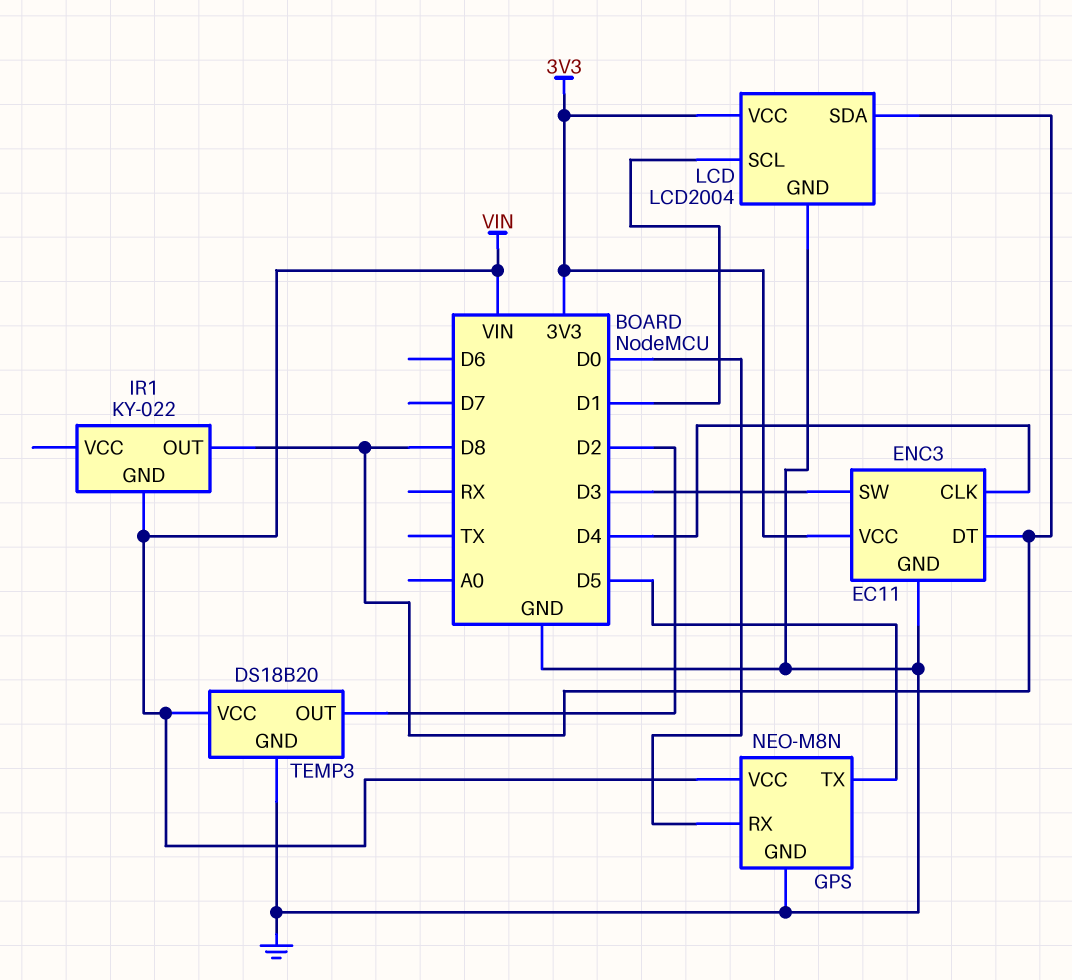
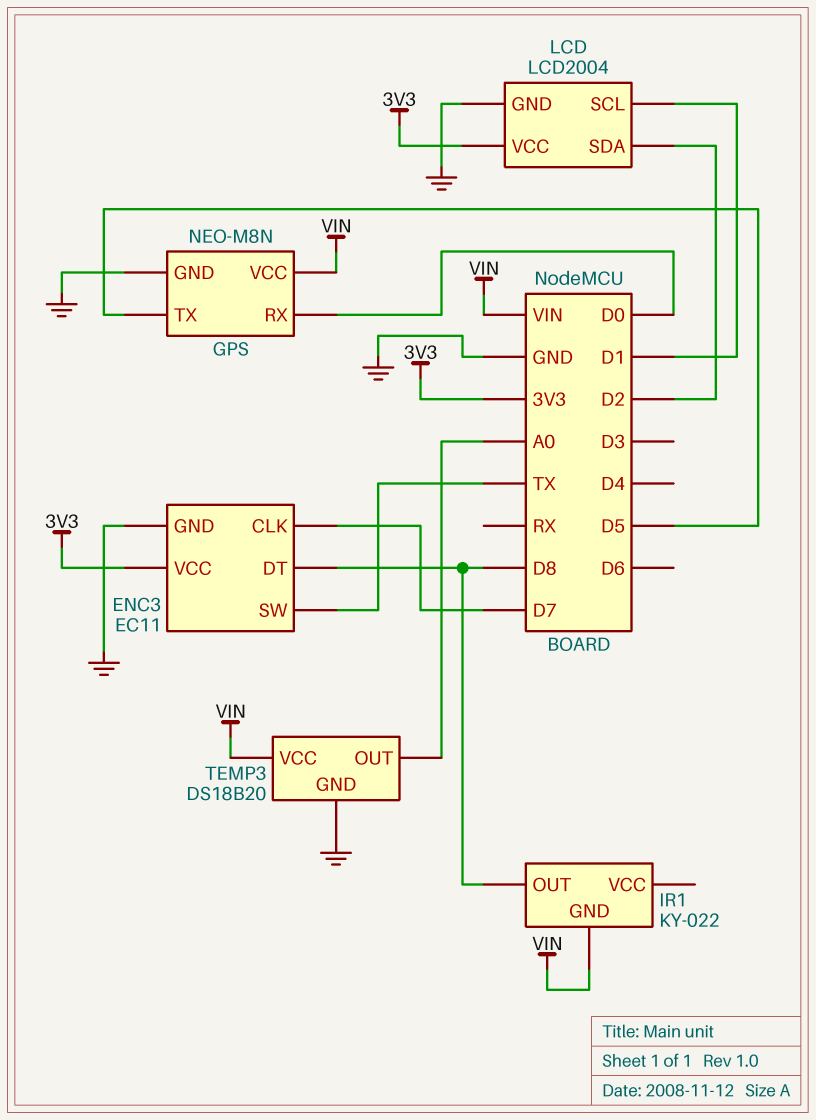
ENC3 pin CLK: D4 -> D7
ENC3 pin SW: D3 -> TX
LCD pin SDA: D8 -> D2
TEMP3 pin OUT: D2 -> A0

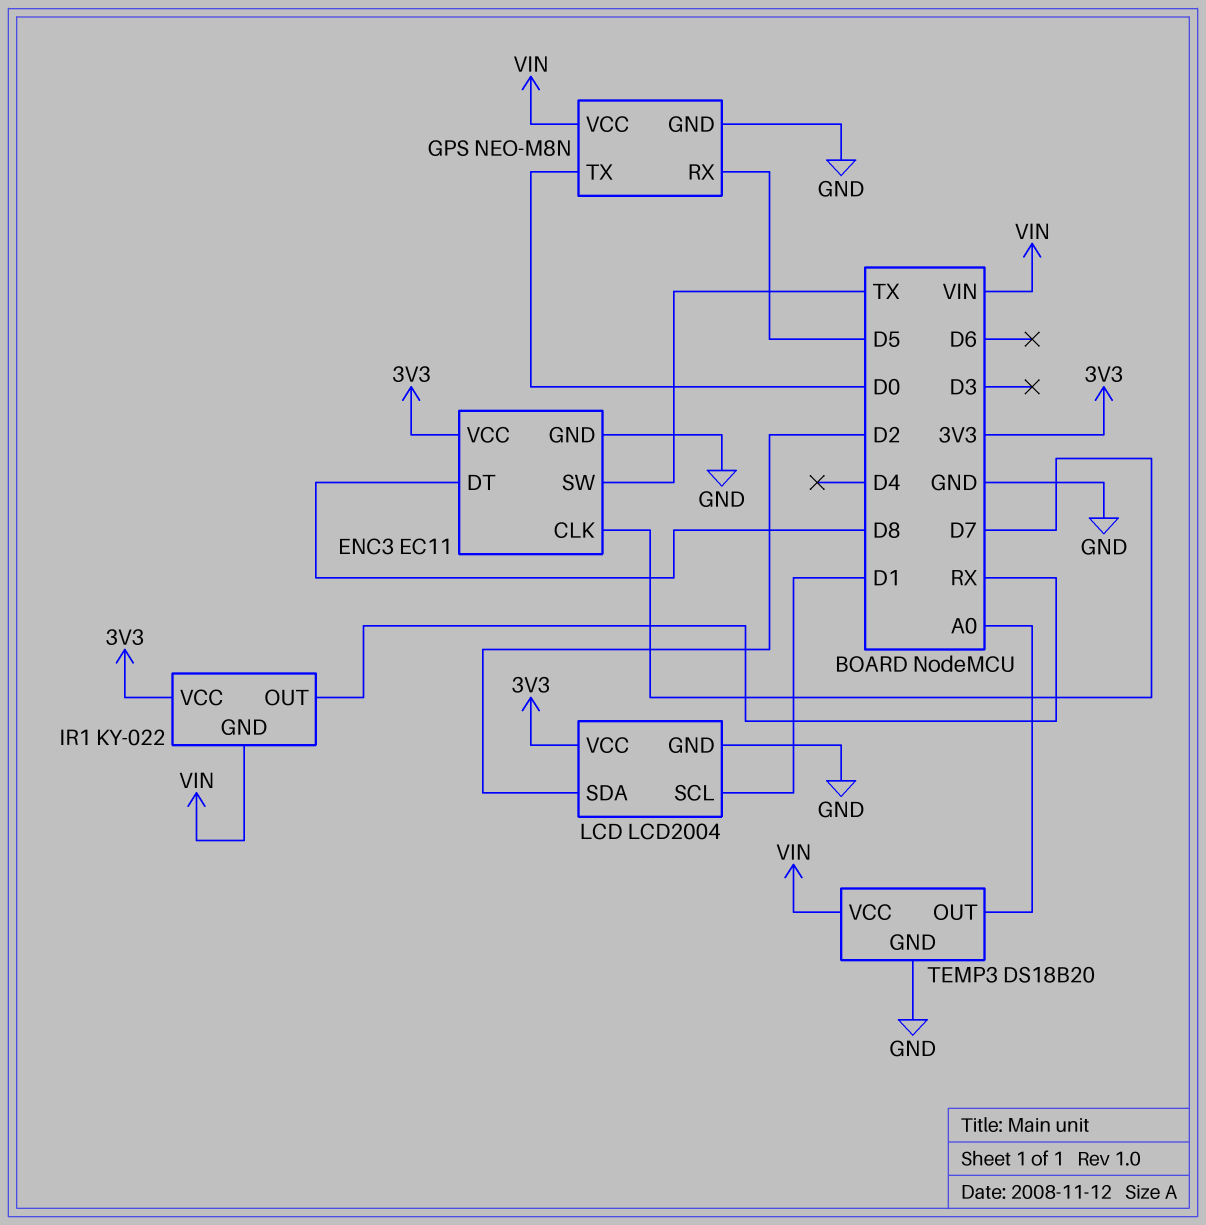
GPS pin RX: D0 -> D5
GPS pin TX: D5 -> D0
IR1 pin OUT: D8 -> RX
IR1 pin VCC: none -> 3V3

